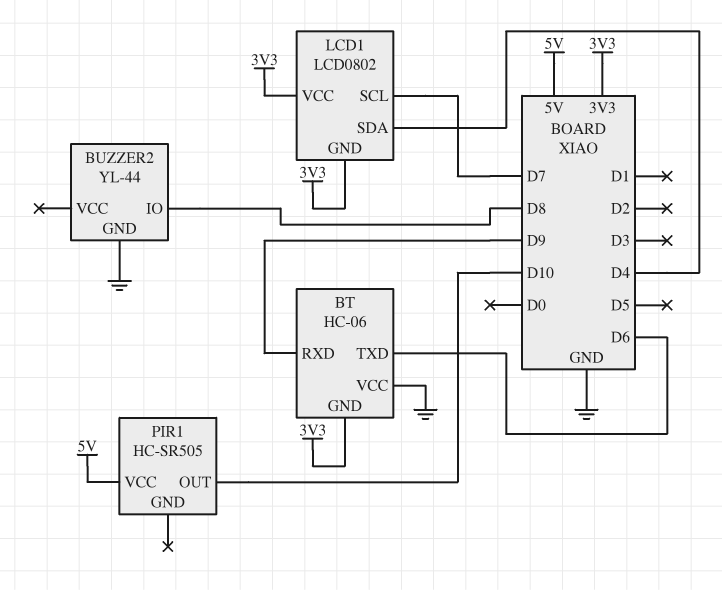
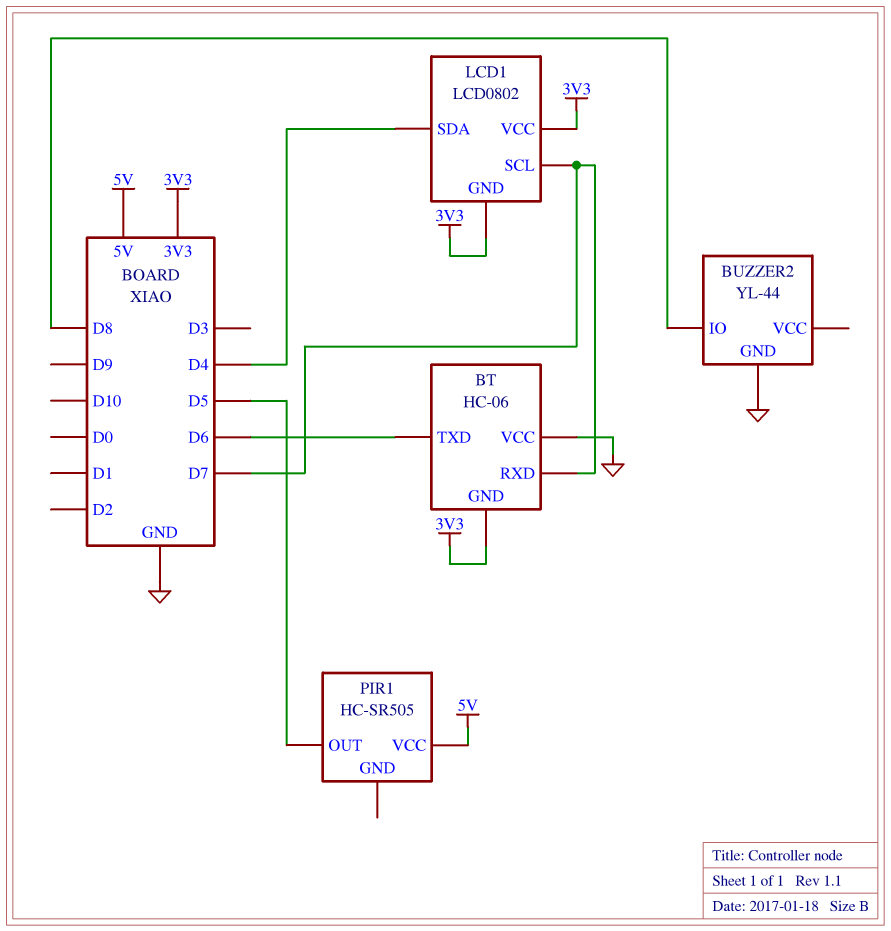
BT pin RXD: D9 -> D7
PIR1 pin OUT: D10 -> D5

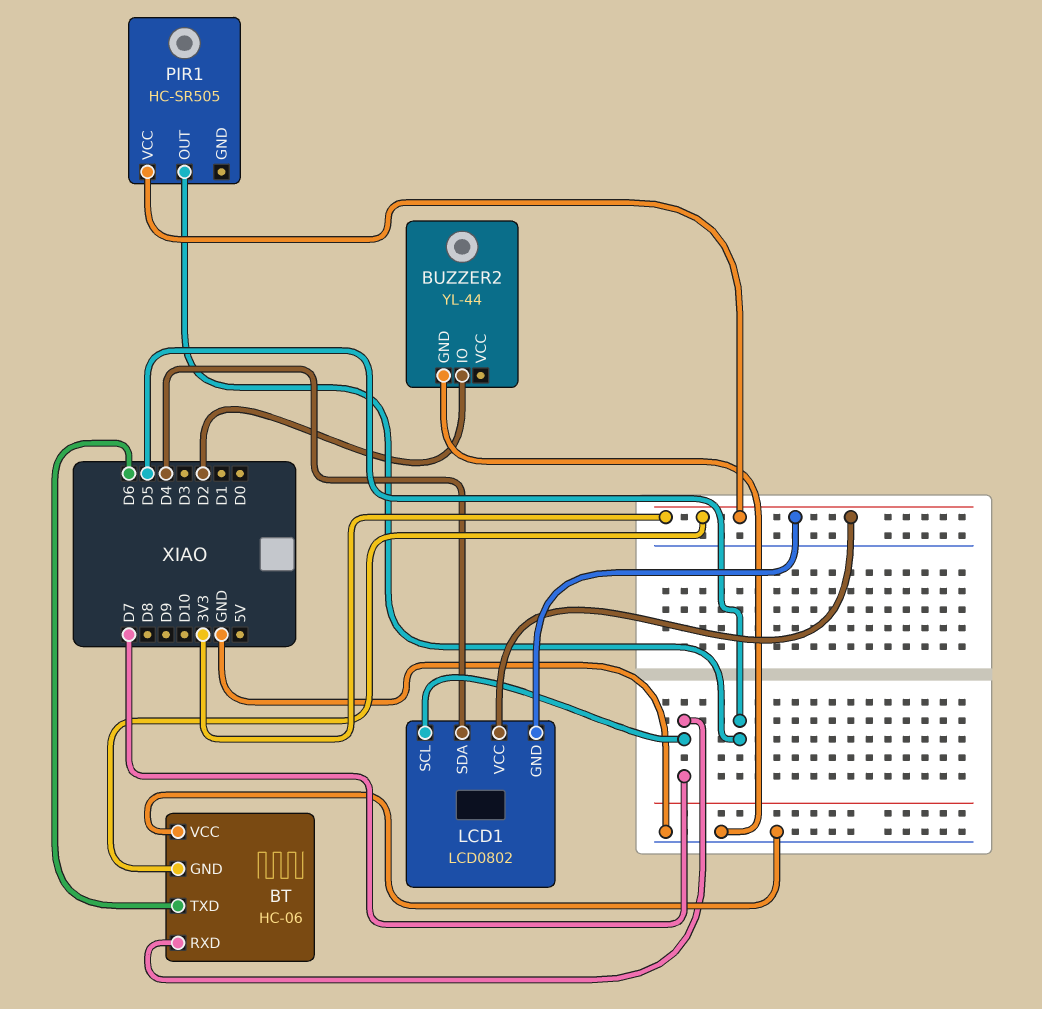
BUZZER2 pin IO: D8 -> D2
PIR1 pin VCC: 5V -> 3V3

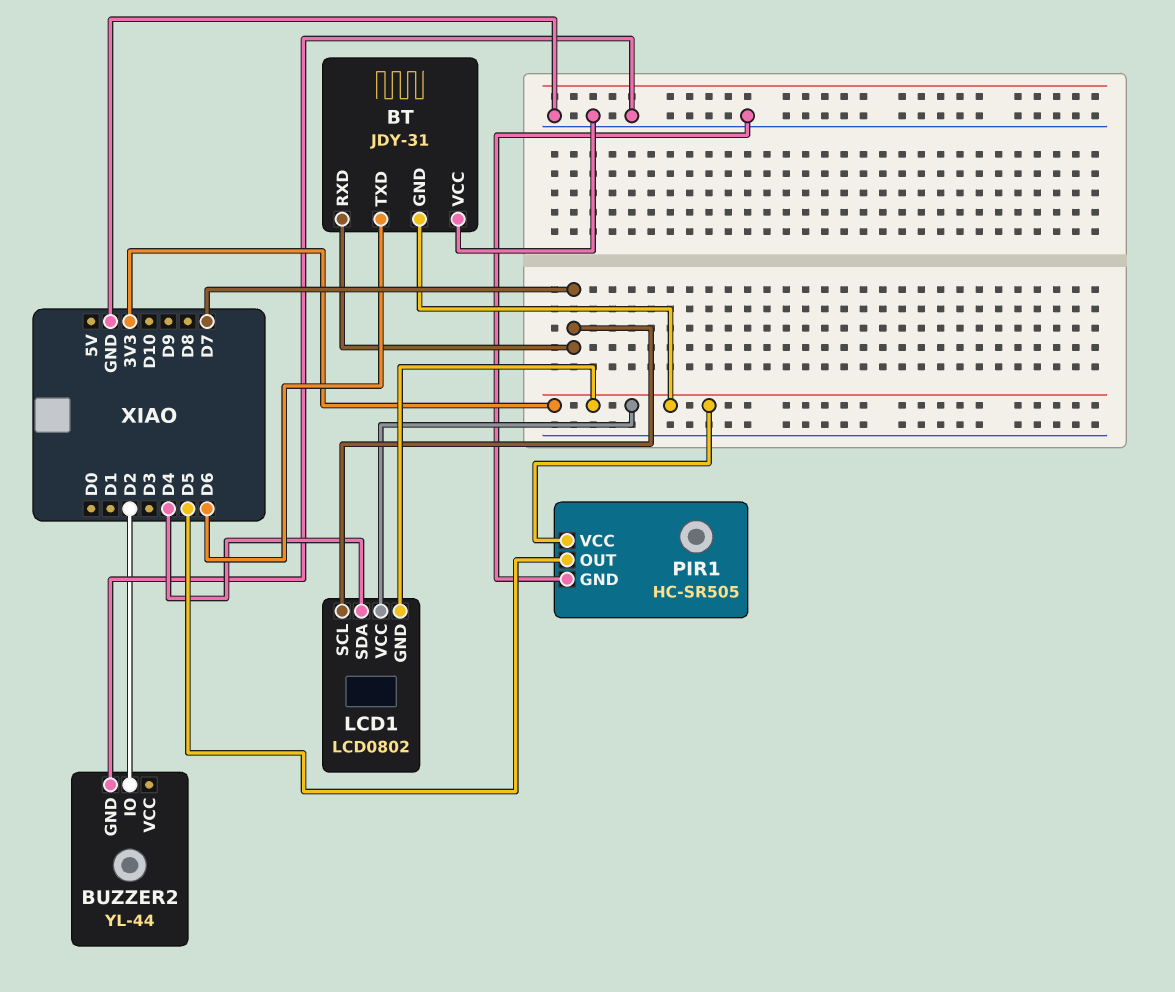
BT: HC-06 -> JDY-31
PIR1 pin GND: none -> GND

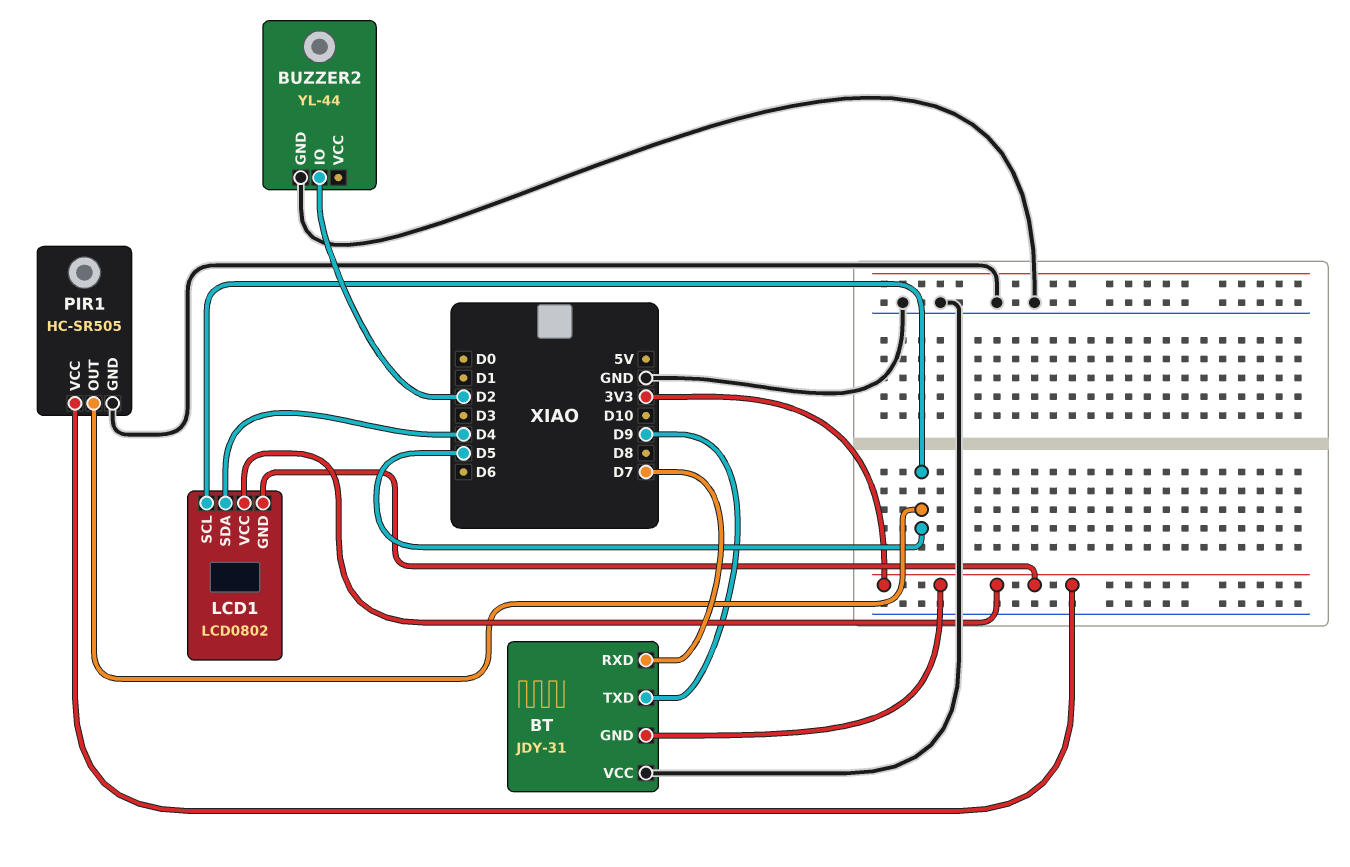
BT pin TXD: D6 -> D9
LCD1 pin SCL: D7 -> D5

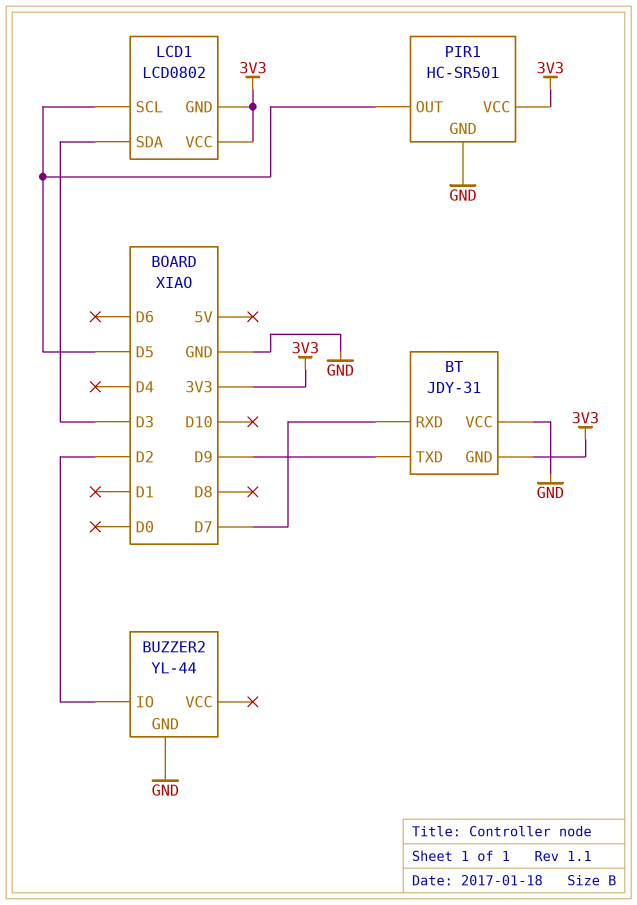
LCD1 pin SDA: D4 -> D3
PIR1: HC-SR505 -> HC-SR501

